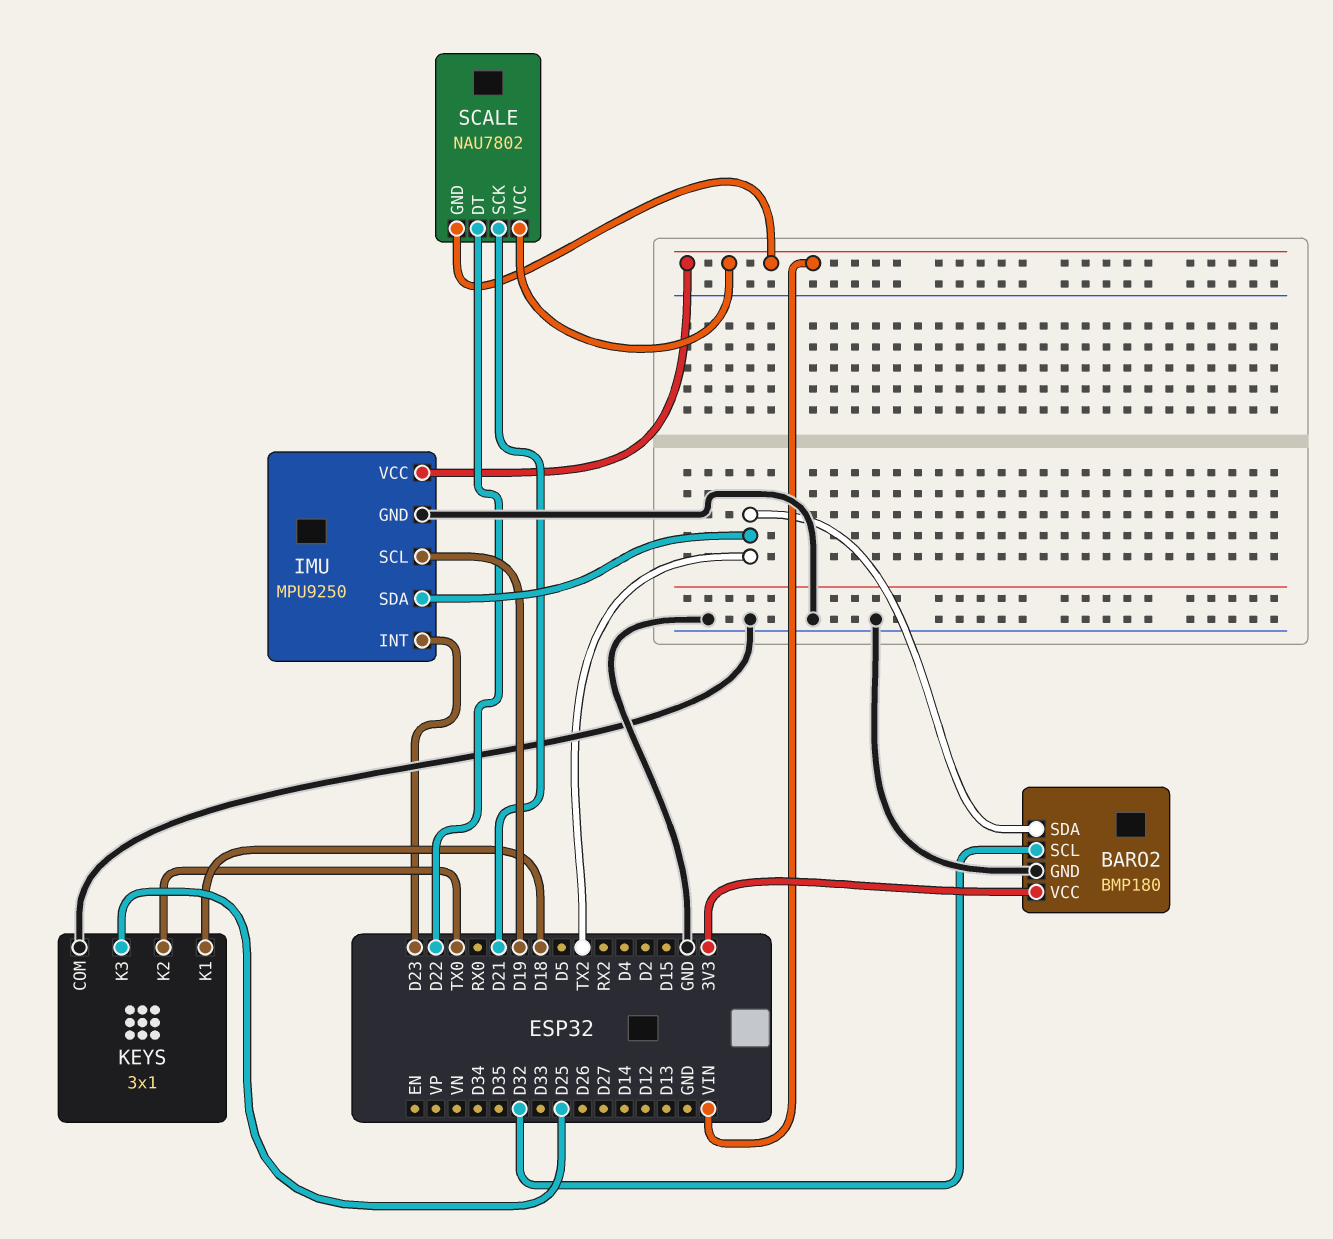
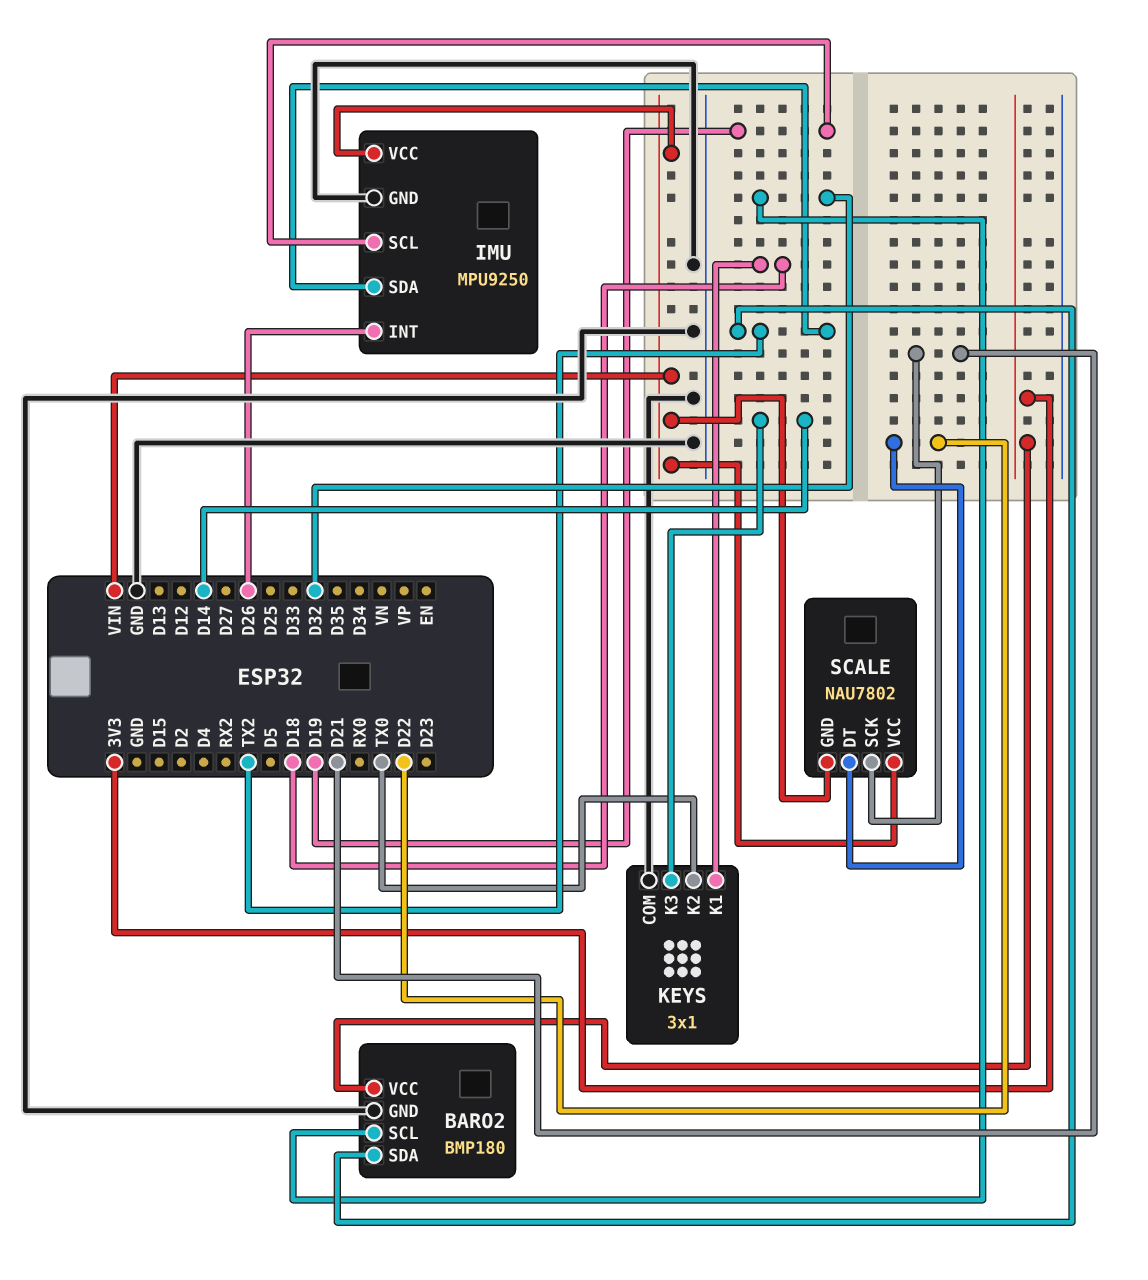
IMU pin INT: D23 -> D26
KEYS pin K3: D25 -> D14

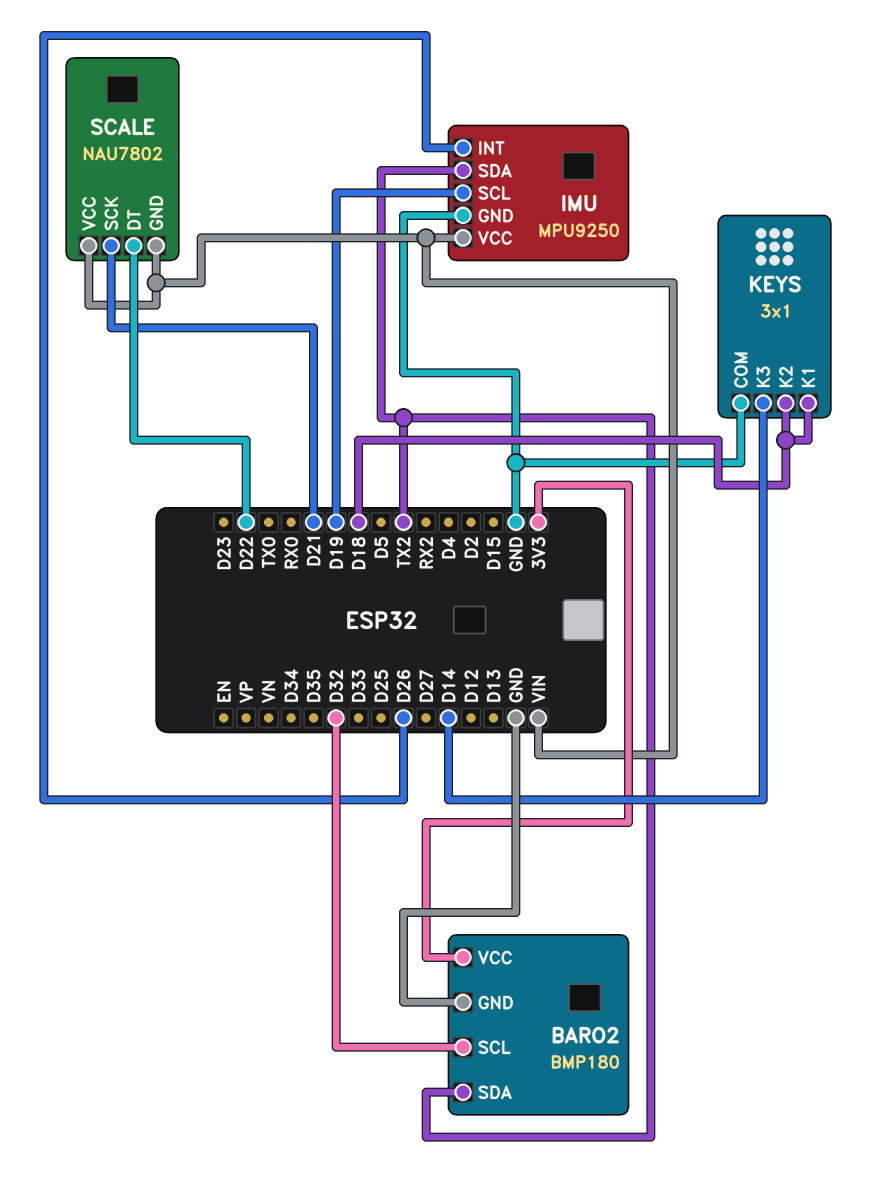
KEYS pin K2: TX0 -> D18

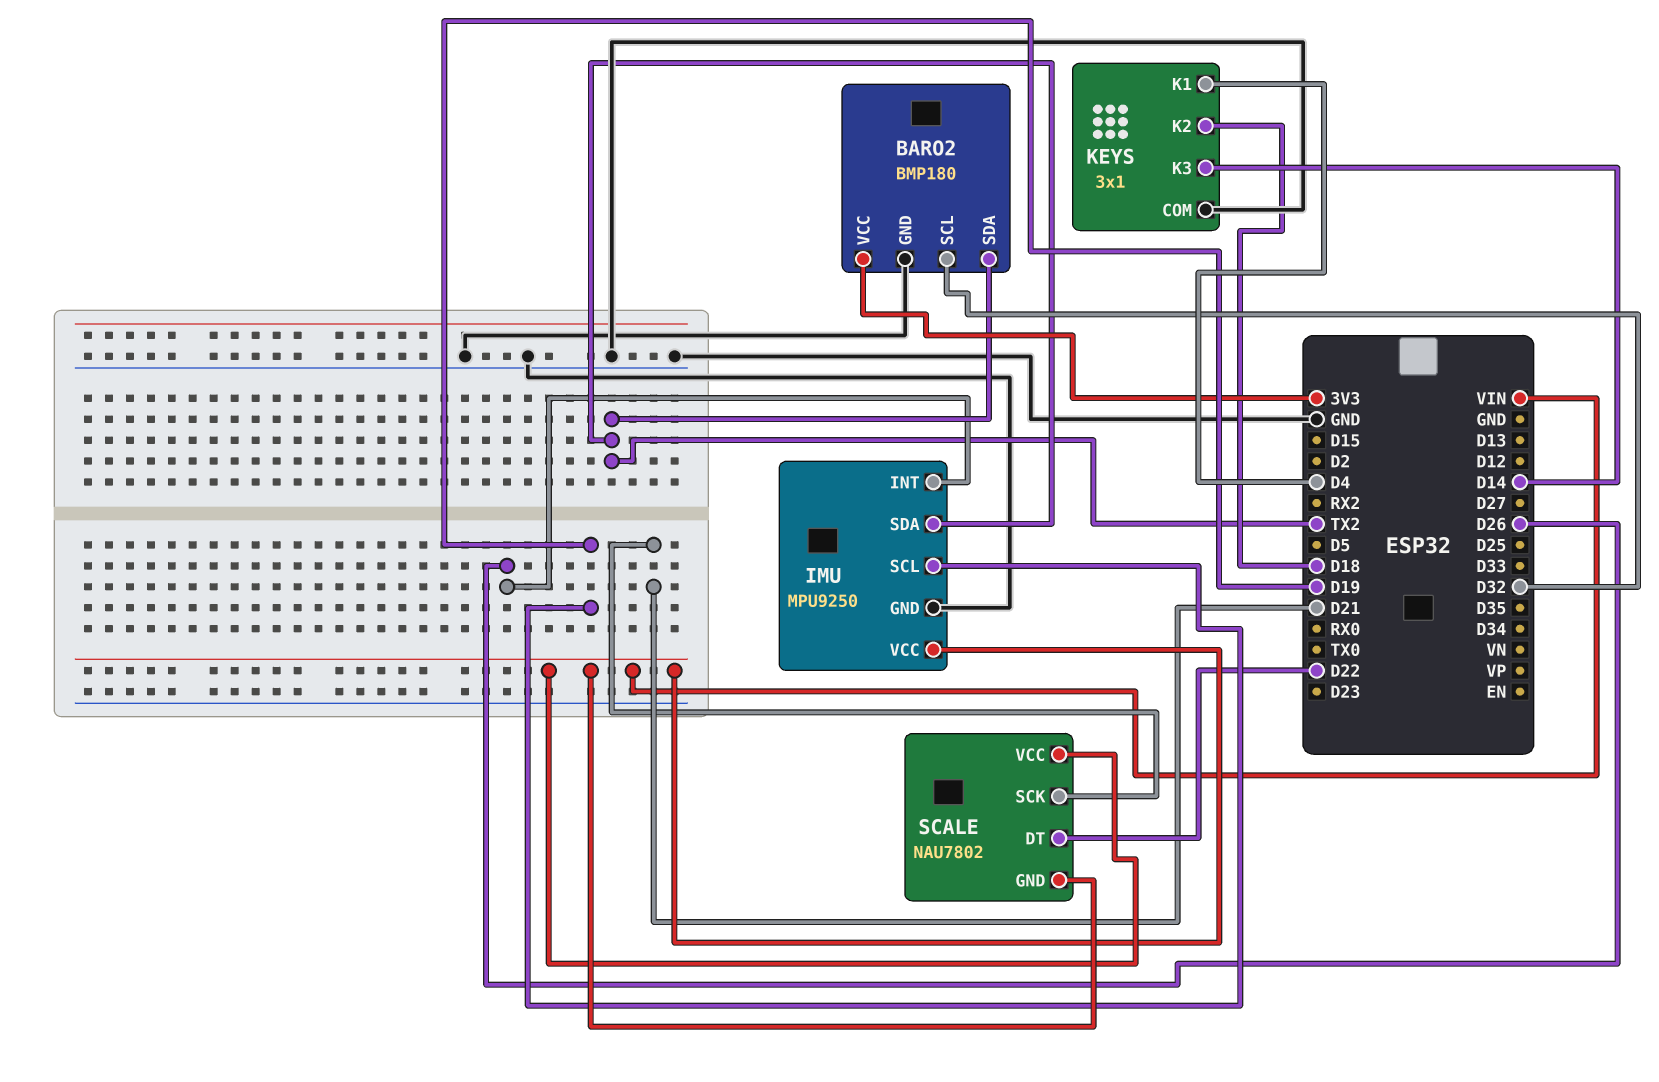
KEYS pin K1: D18 -> D4

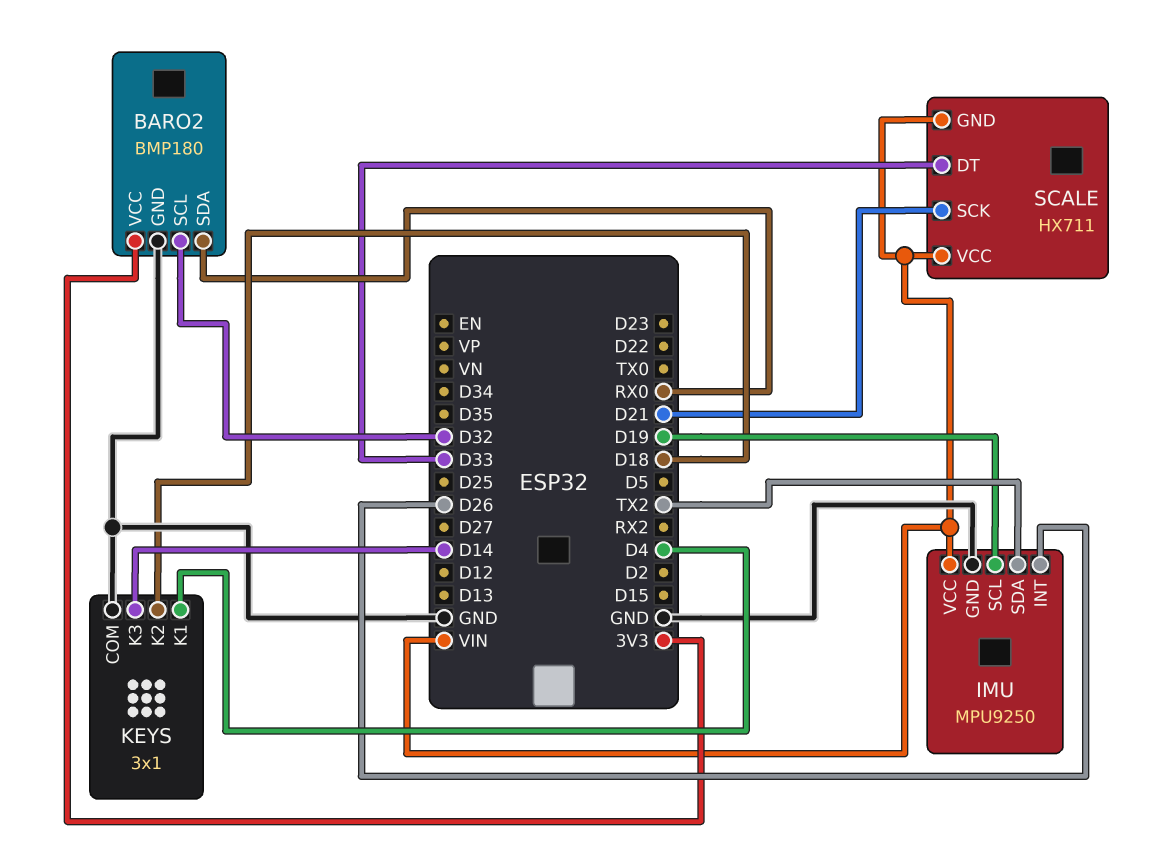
BARO2 pin SDA: TX2 -> RX0
SCALE: NAU7802 -> HX711
SCALE pin DT: D22 -> D33

